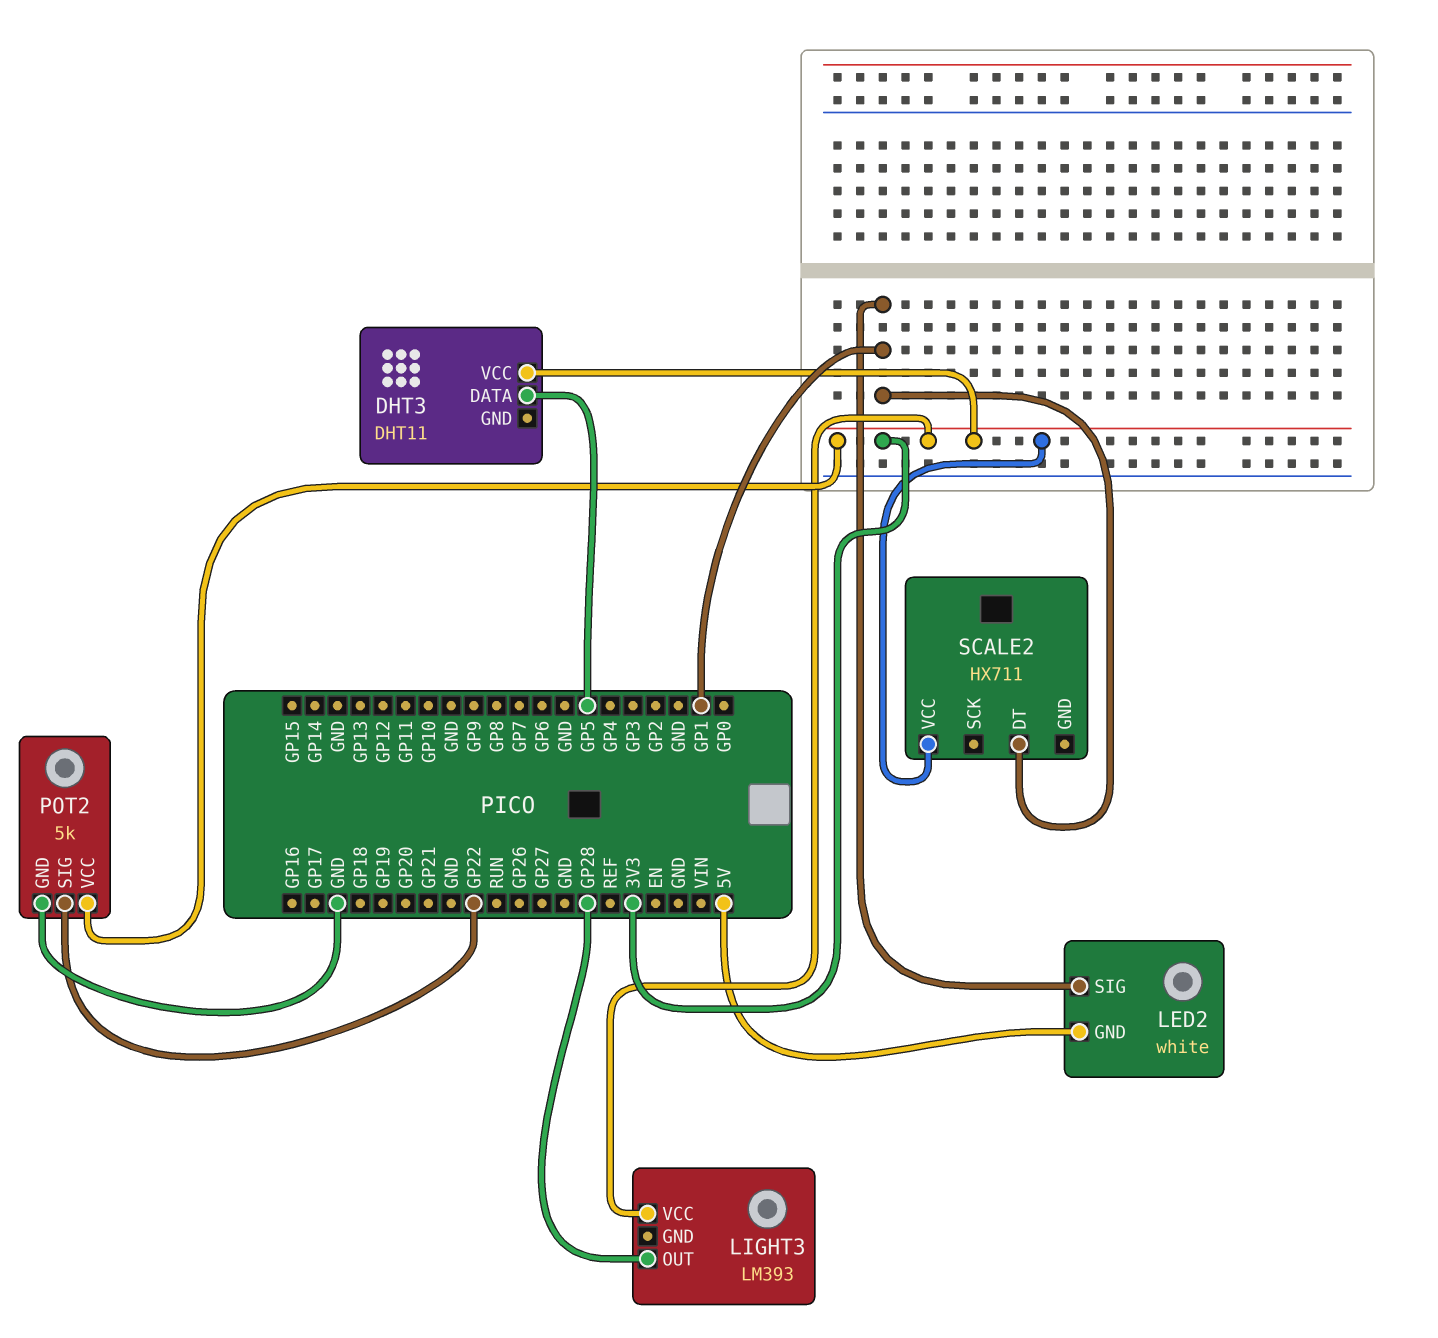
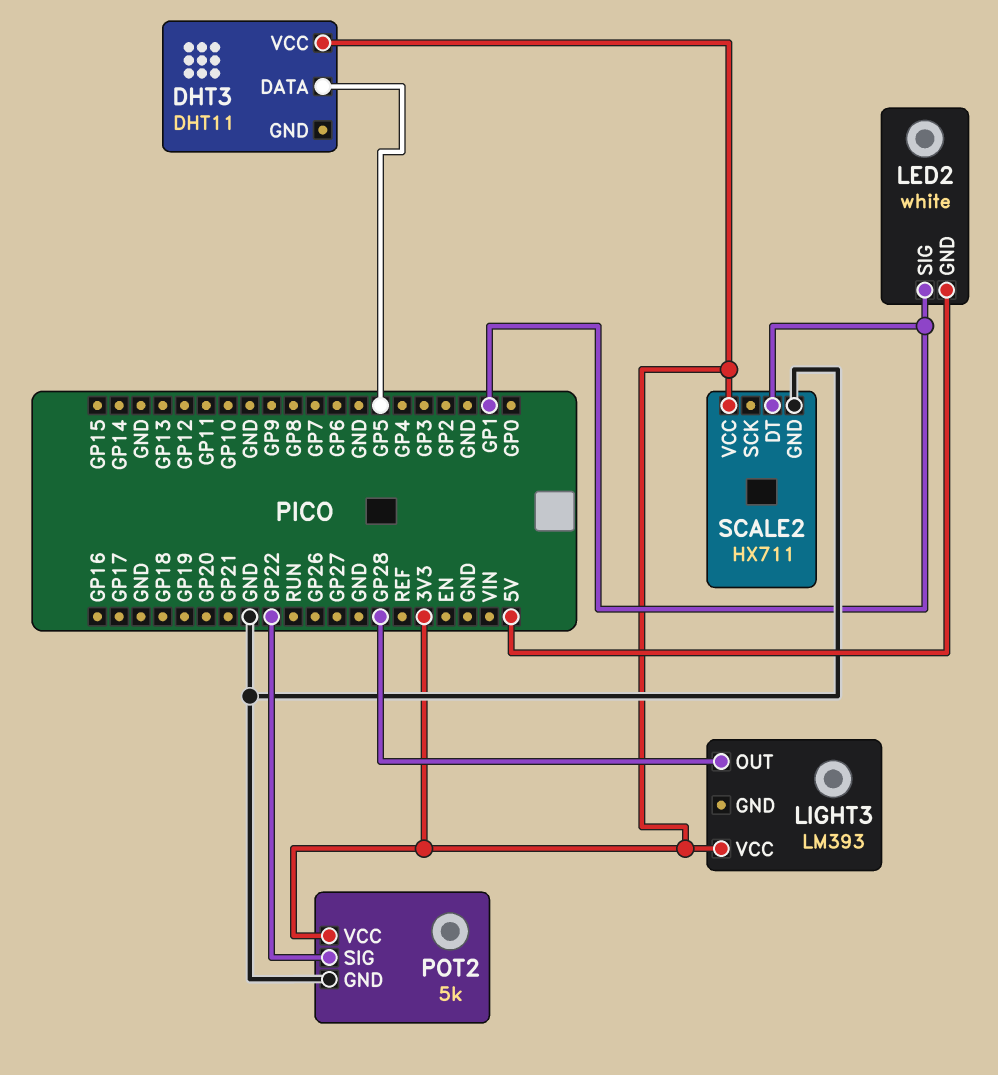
SCALE2 pin GND: none -> GND

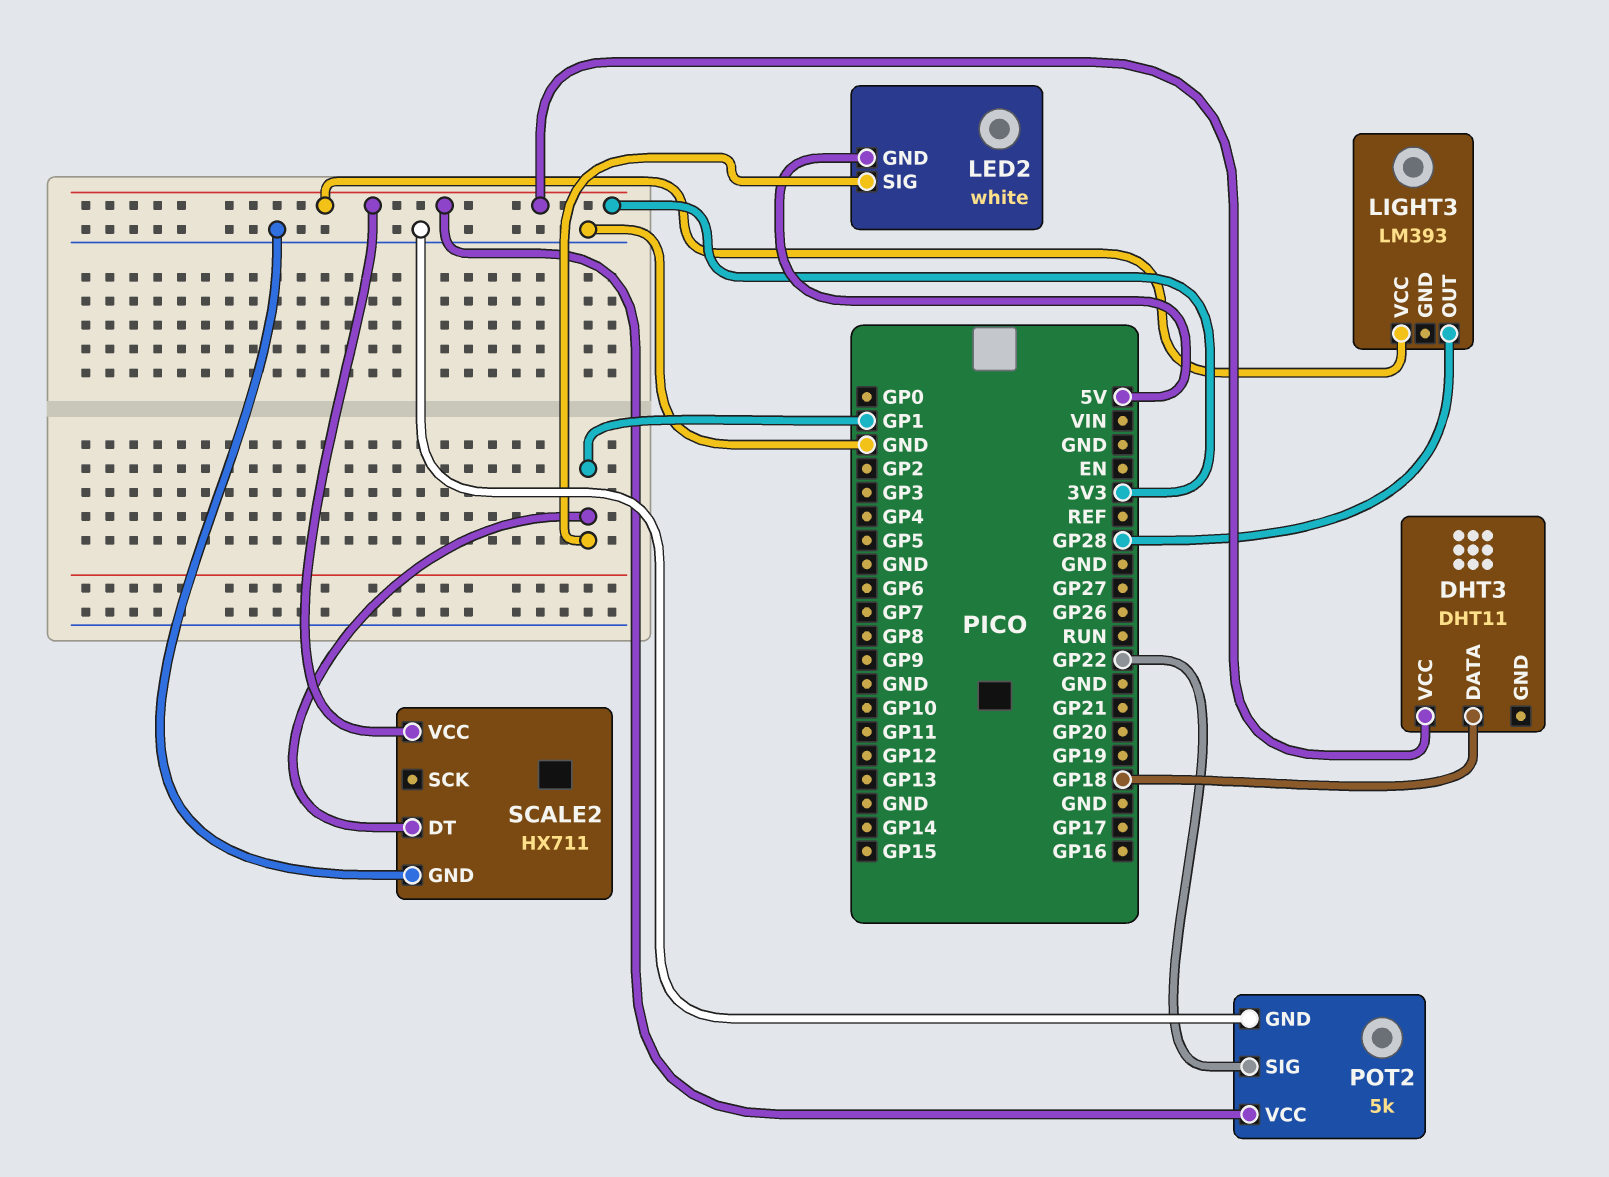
DHT3 pin DATA: GP5 -> GP18

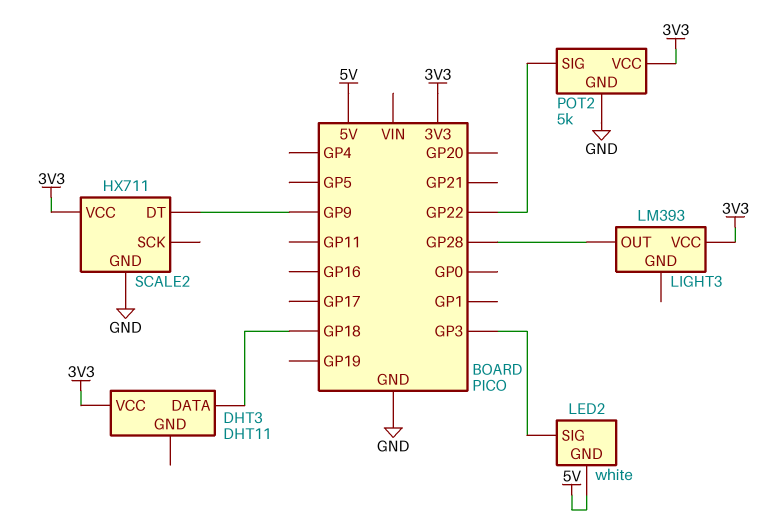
LED2 pin SIG: GP1 -> GP3
SCALE2 pin DT: GP1 -> GP9

